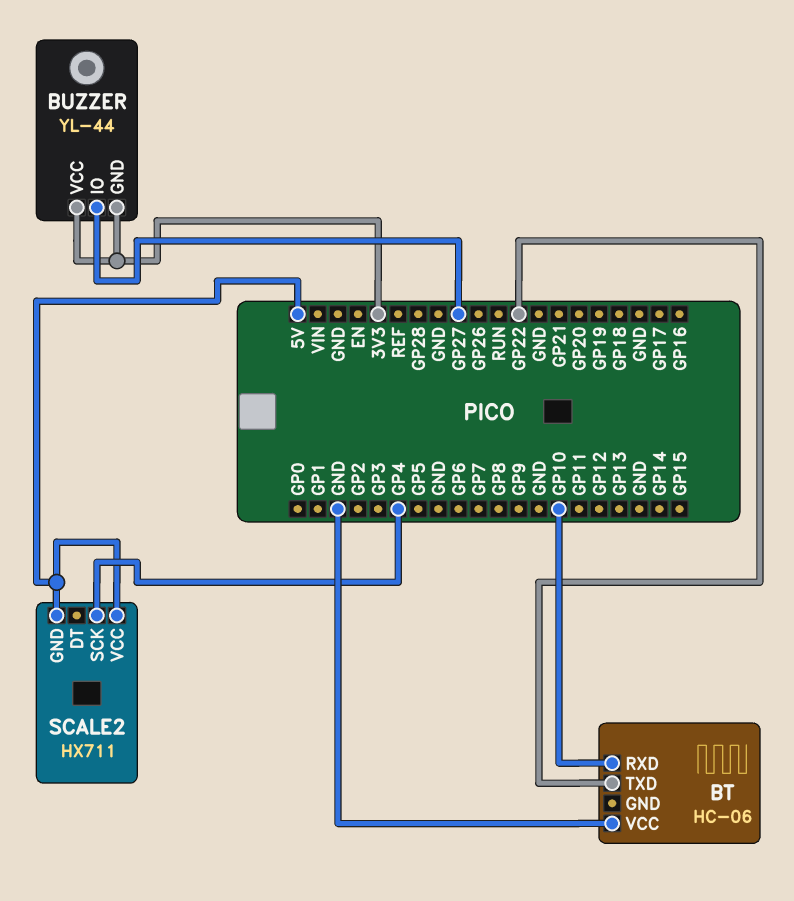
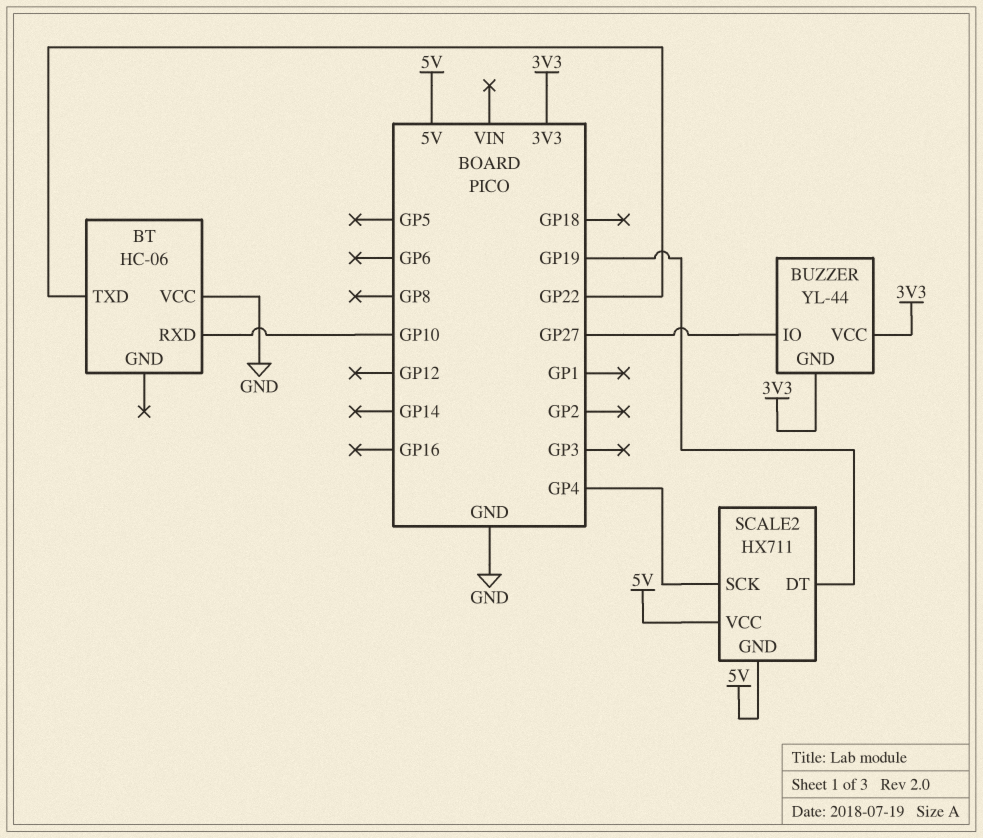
SCALE2 pin DT: none -> GP19

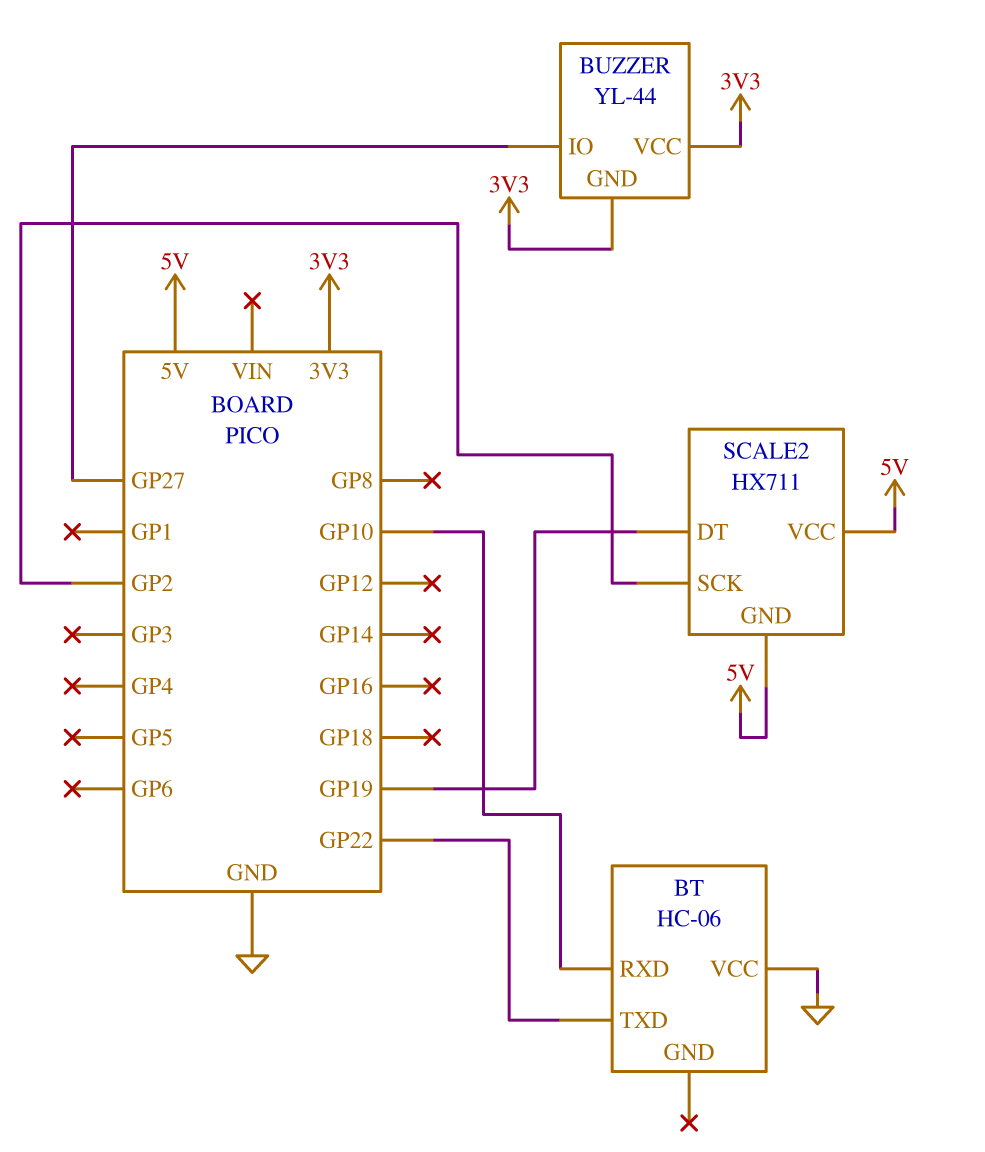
SCALE2 pin SCK: GP4 -> GP2

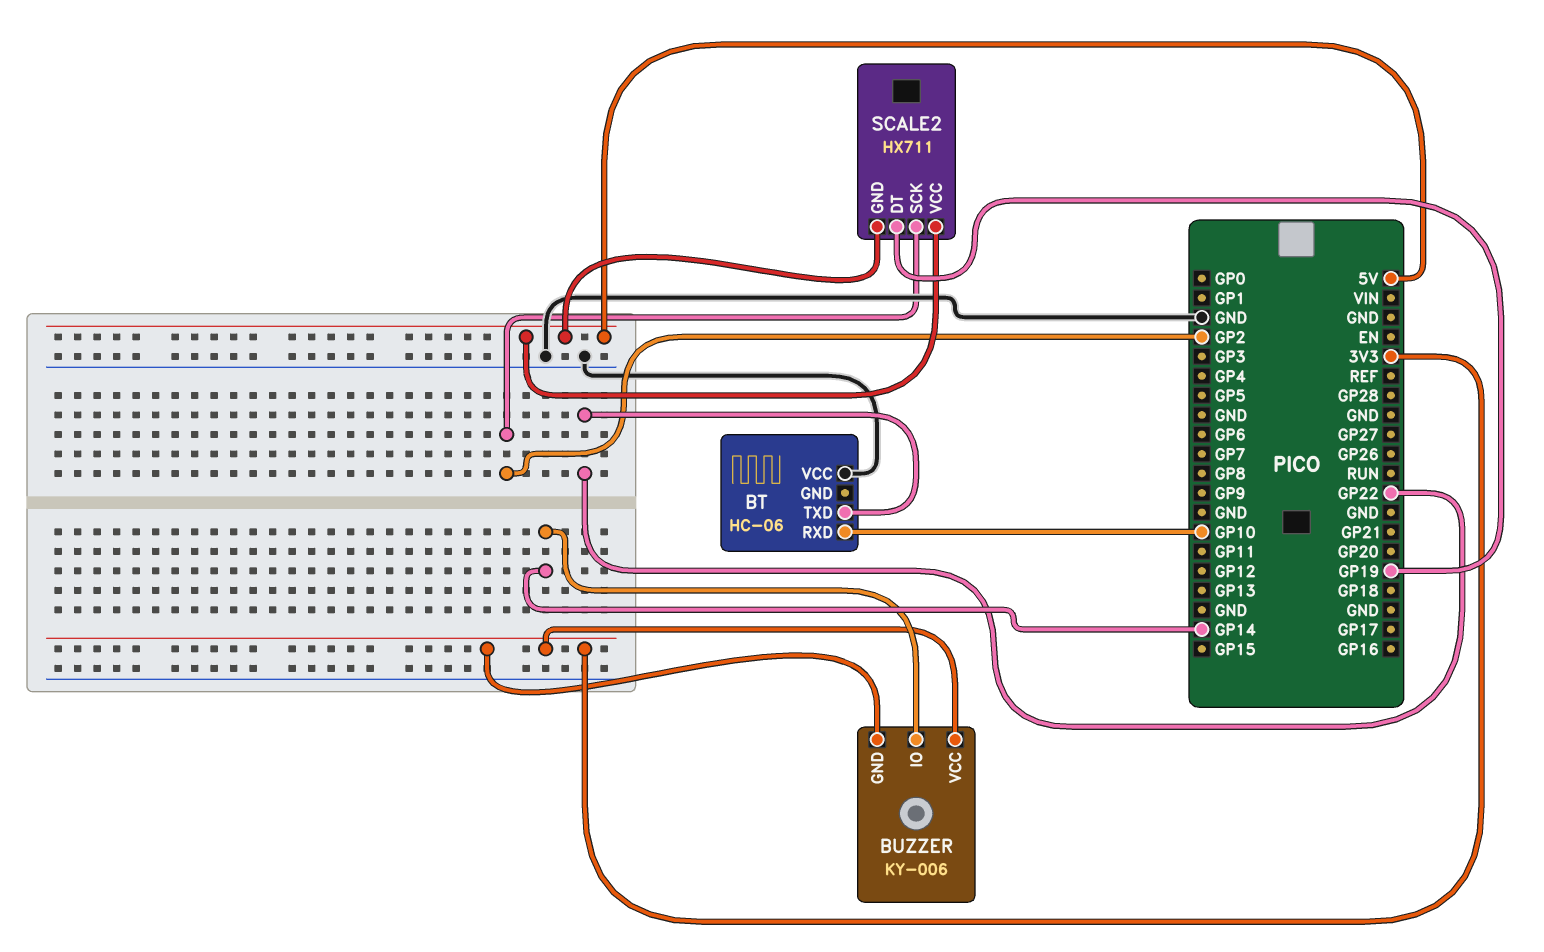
BUZZER: YL-44 -> KY-006
BUZZER pin IO: GP27 -> GP14

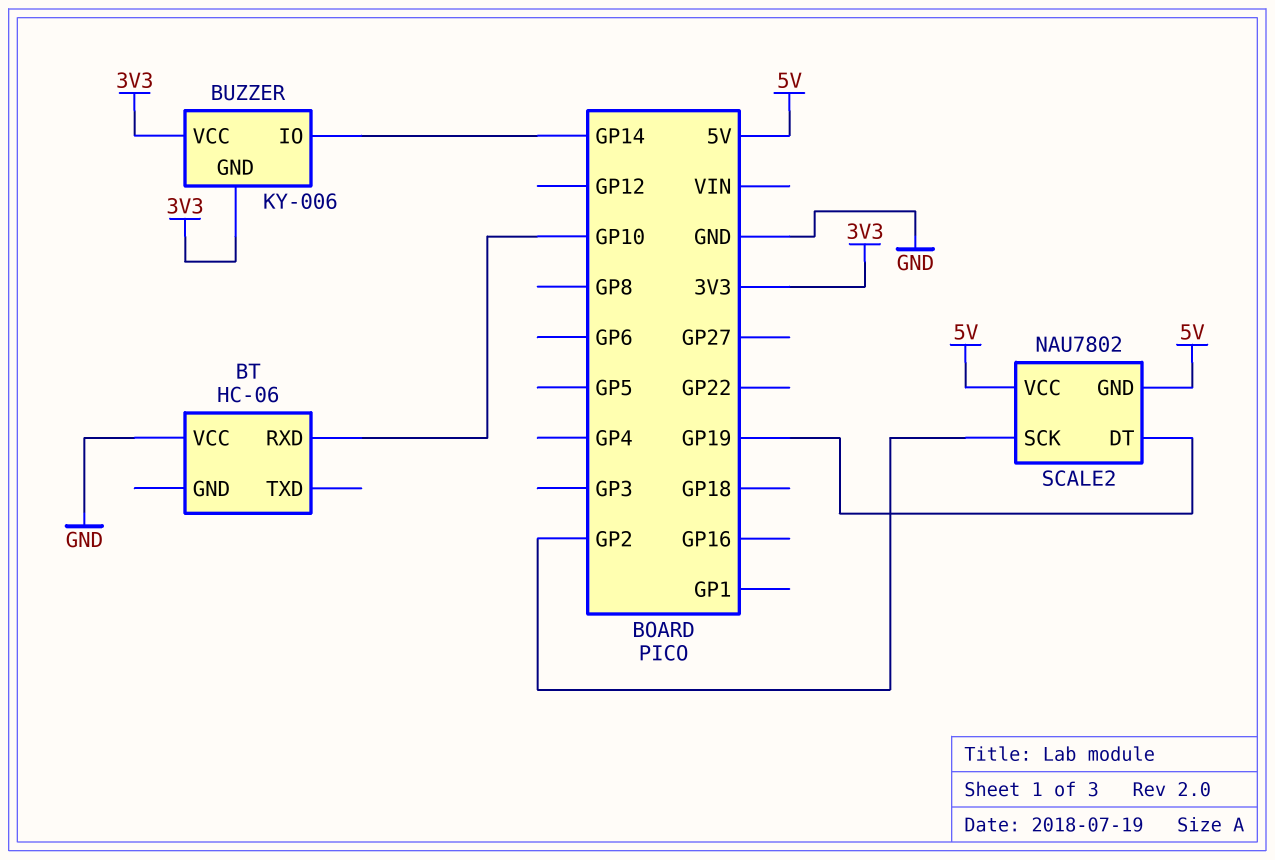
BT pin TXD: GP22 -> none
SCALE2: HX711 -> NAU7802

